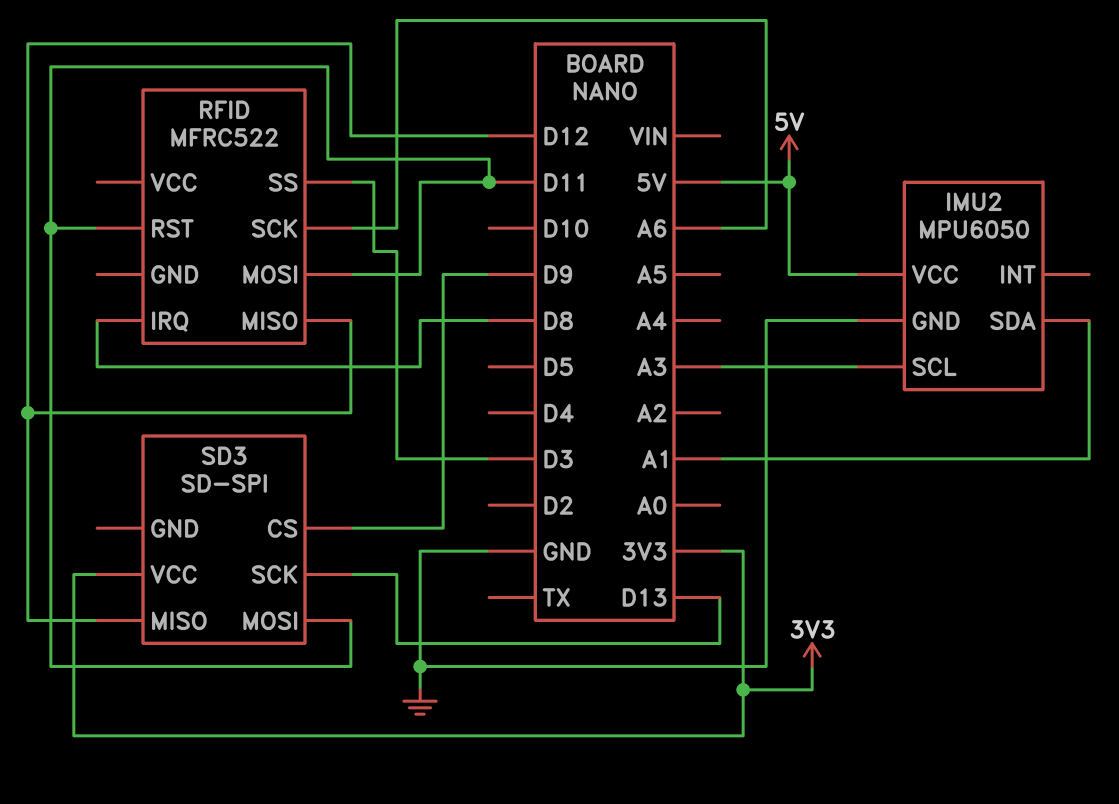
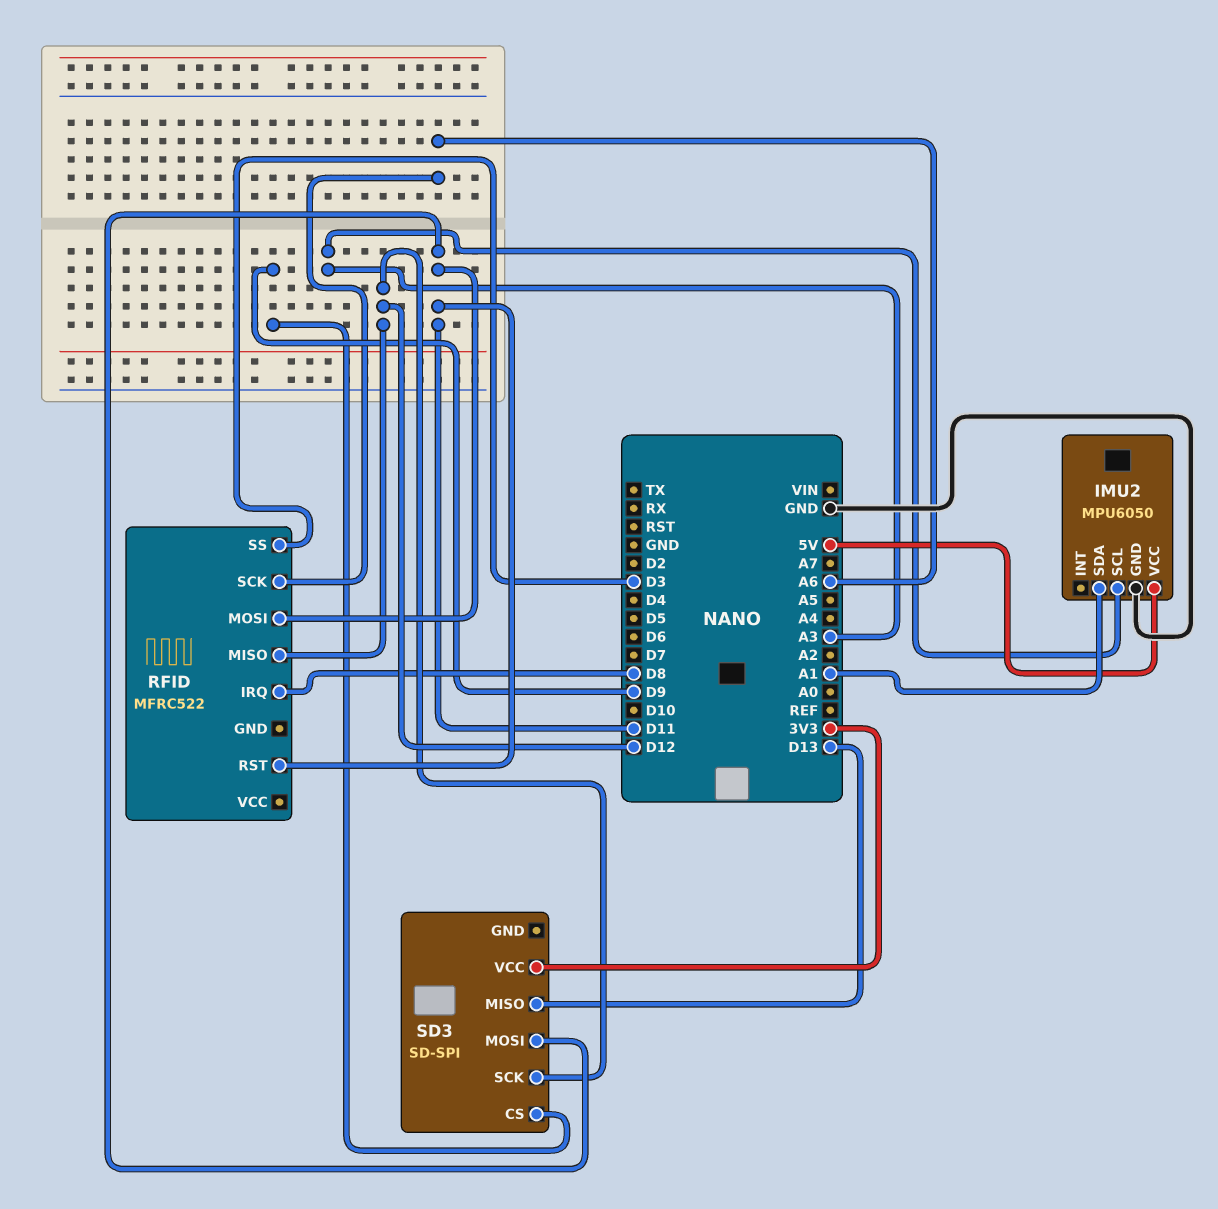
SD3 pin MISO: D12 -> D13
SD3 pin SCK: D13 -> D12

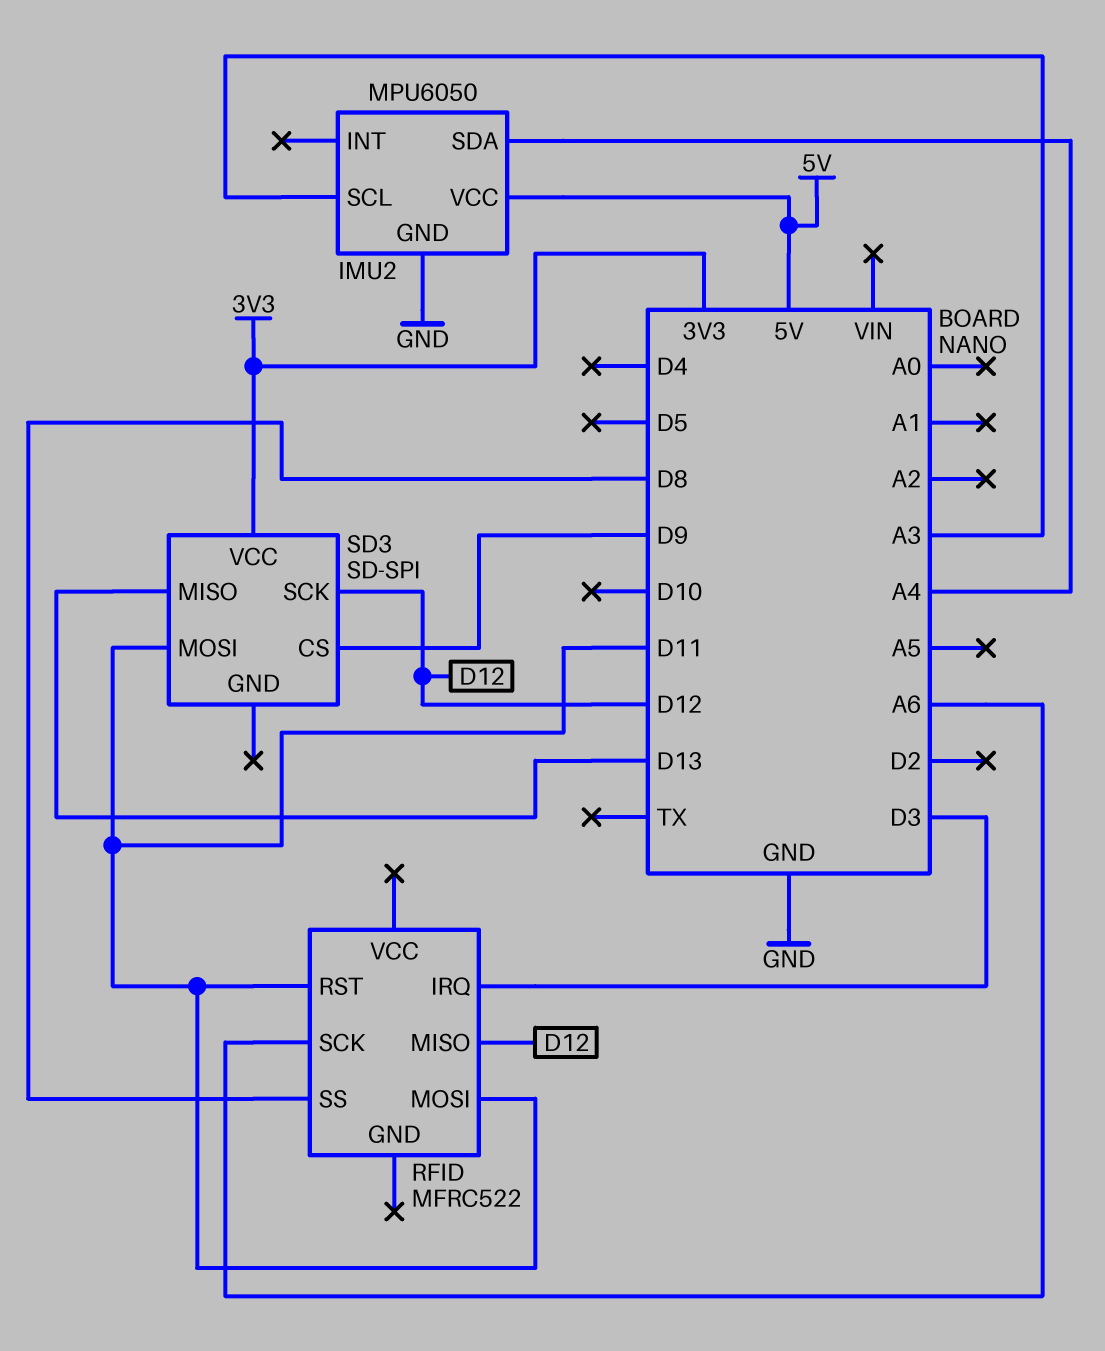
IMU2 pin SDA: A1 -> A4
RFID pin IRQ: D8 -> D3
RFID pin SS: D3 -> D8

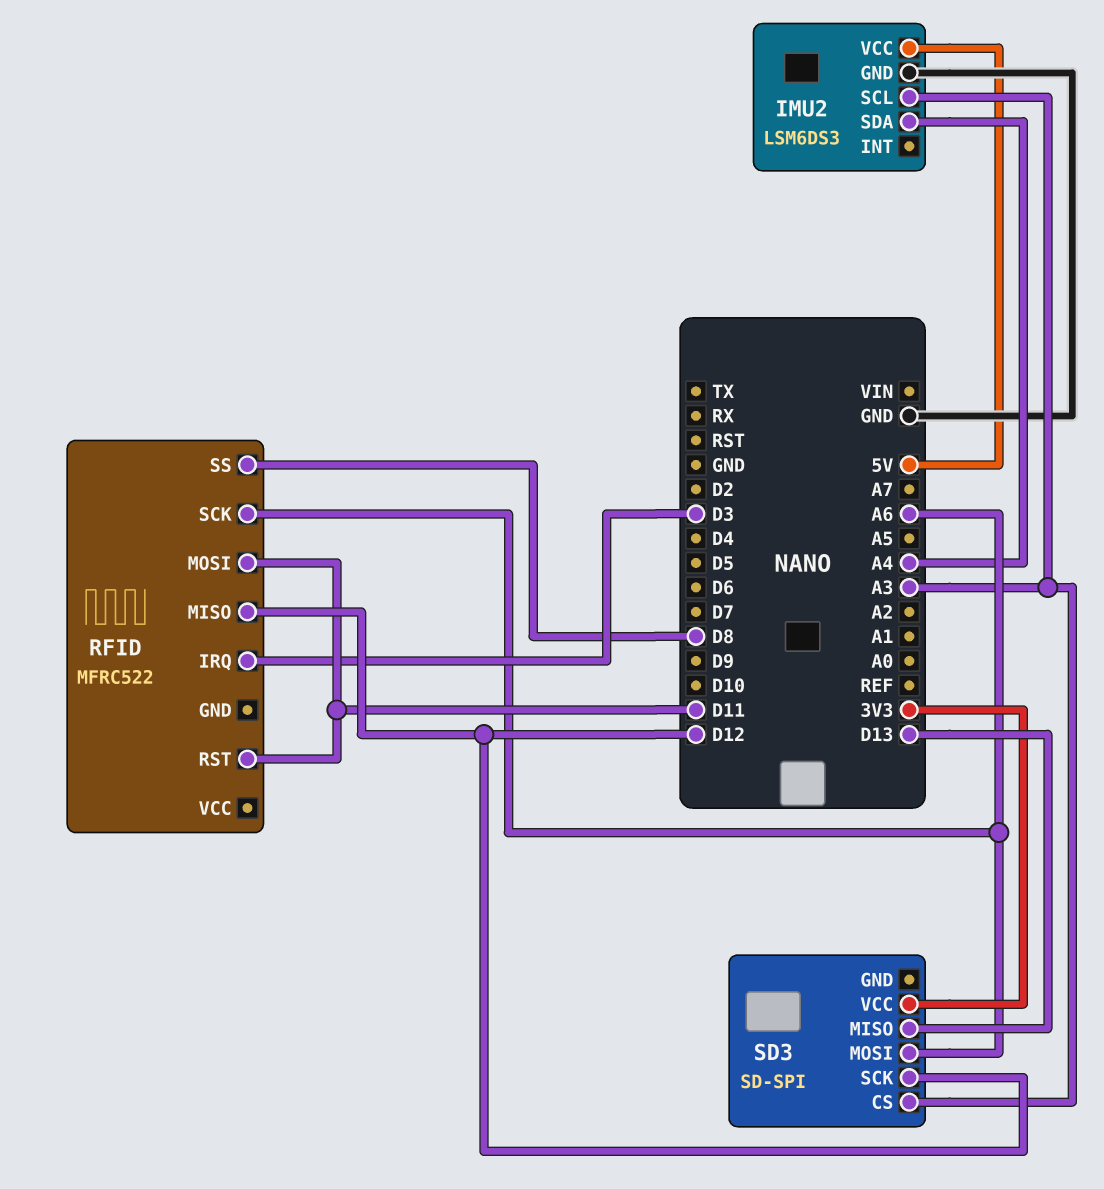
IMU2: MPU6050 -> LSM6DS3
SD3 pin CS: D9 -> A3
SD3 pin MOSI: D11 -> A6

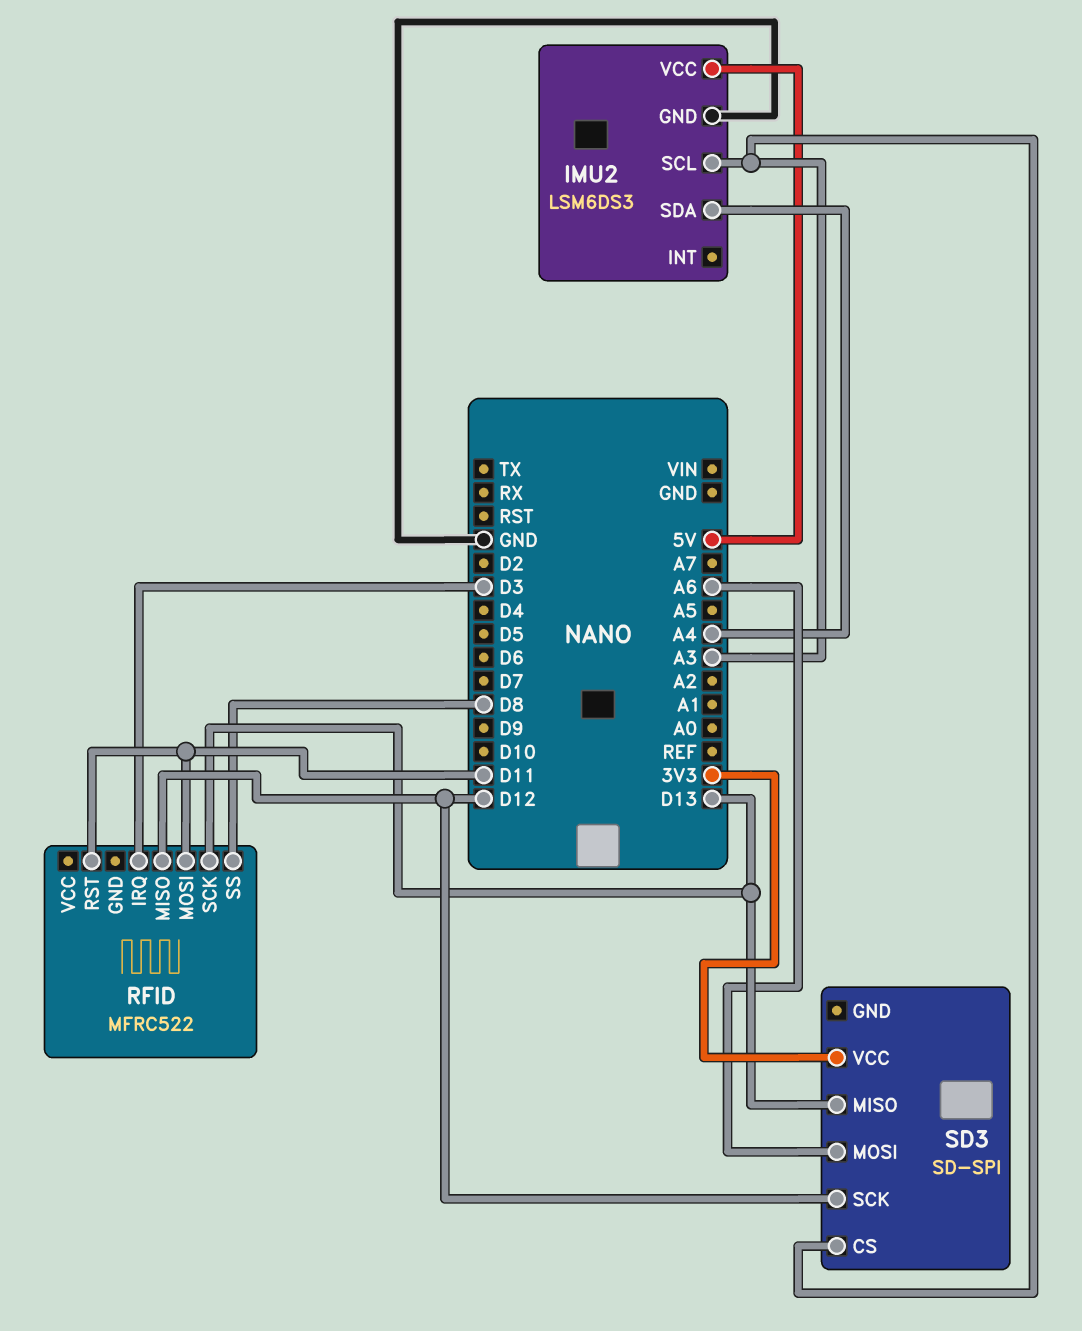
RFID pin SCK: A6 -> D13

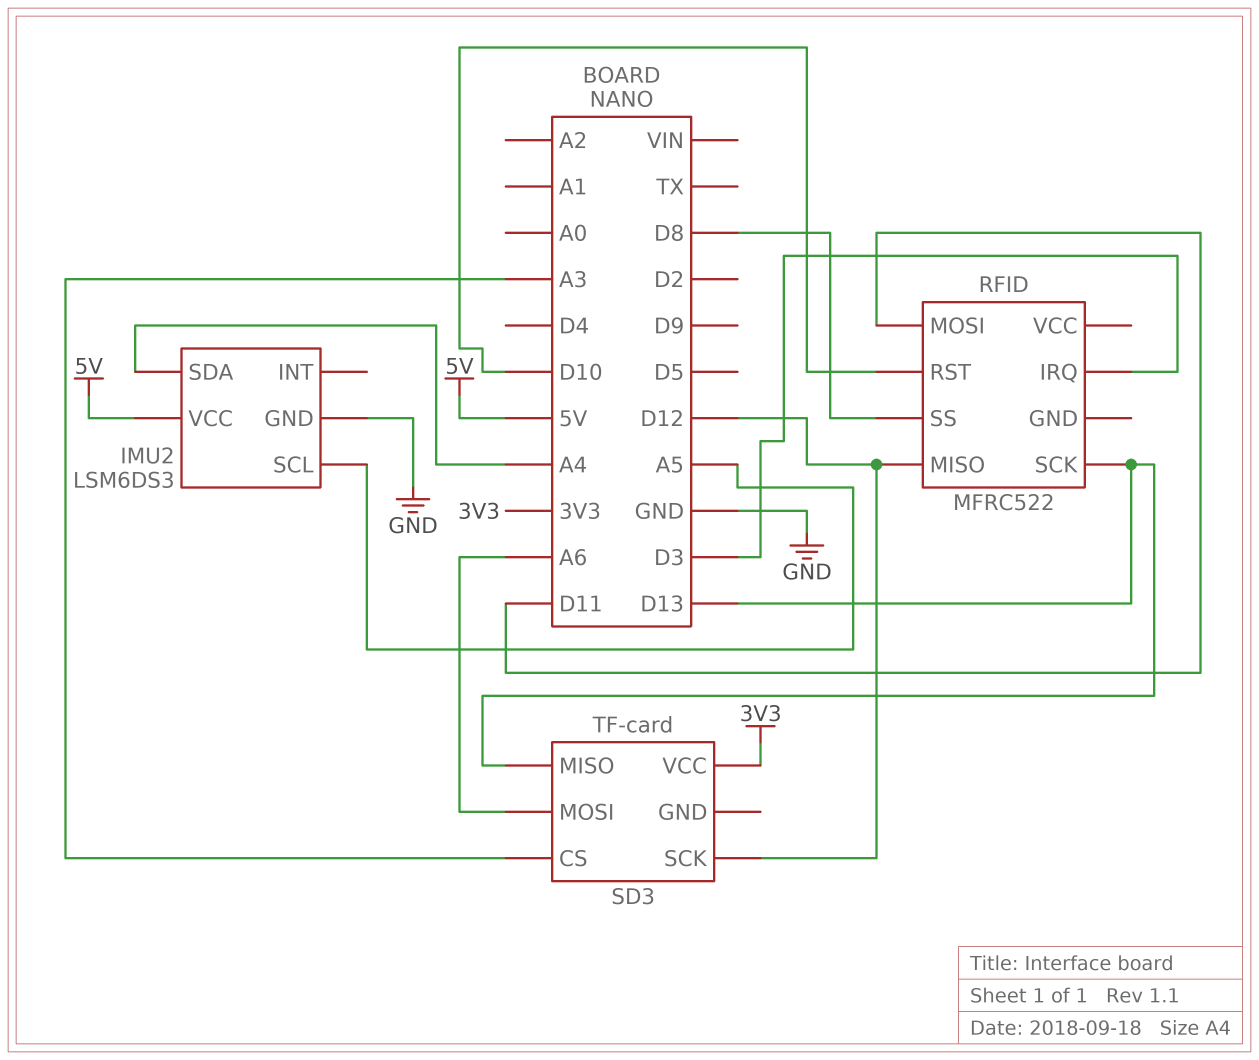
IMU2 pin SCL: A3 -> A5
RFID pin RST: D11 -> D10
SD3: SD-SPI -> TF-card

